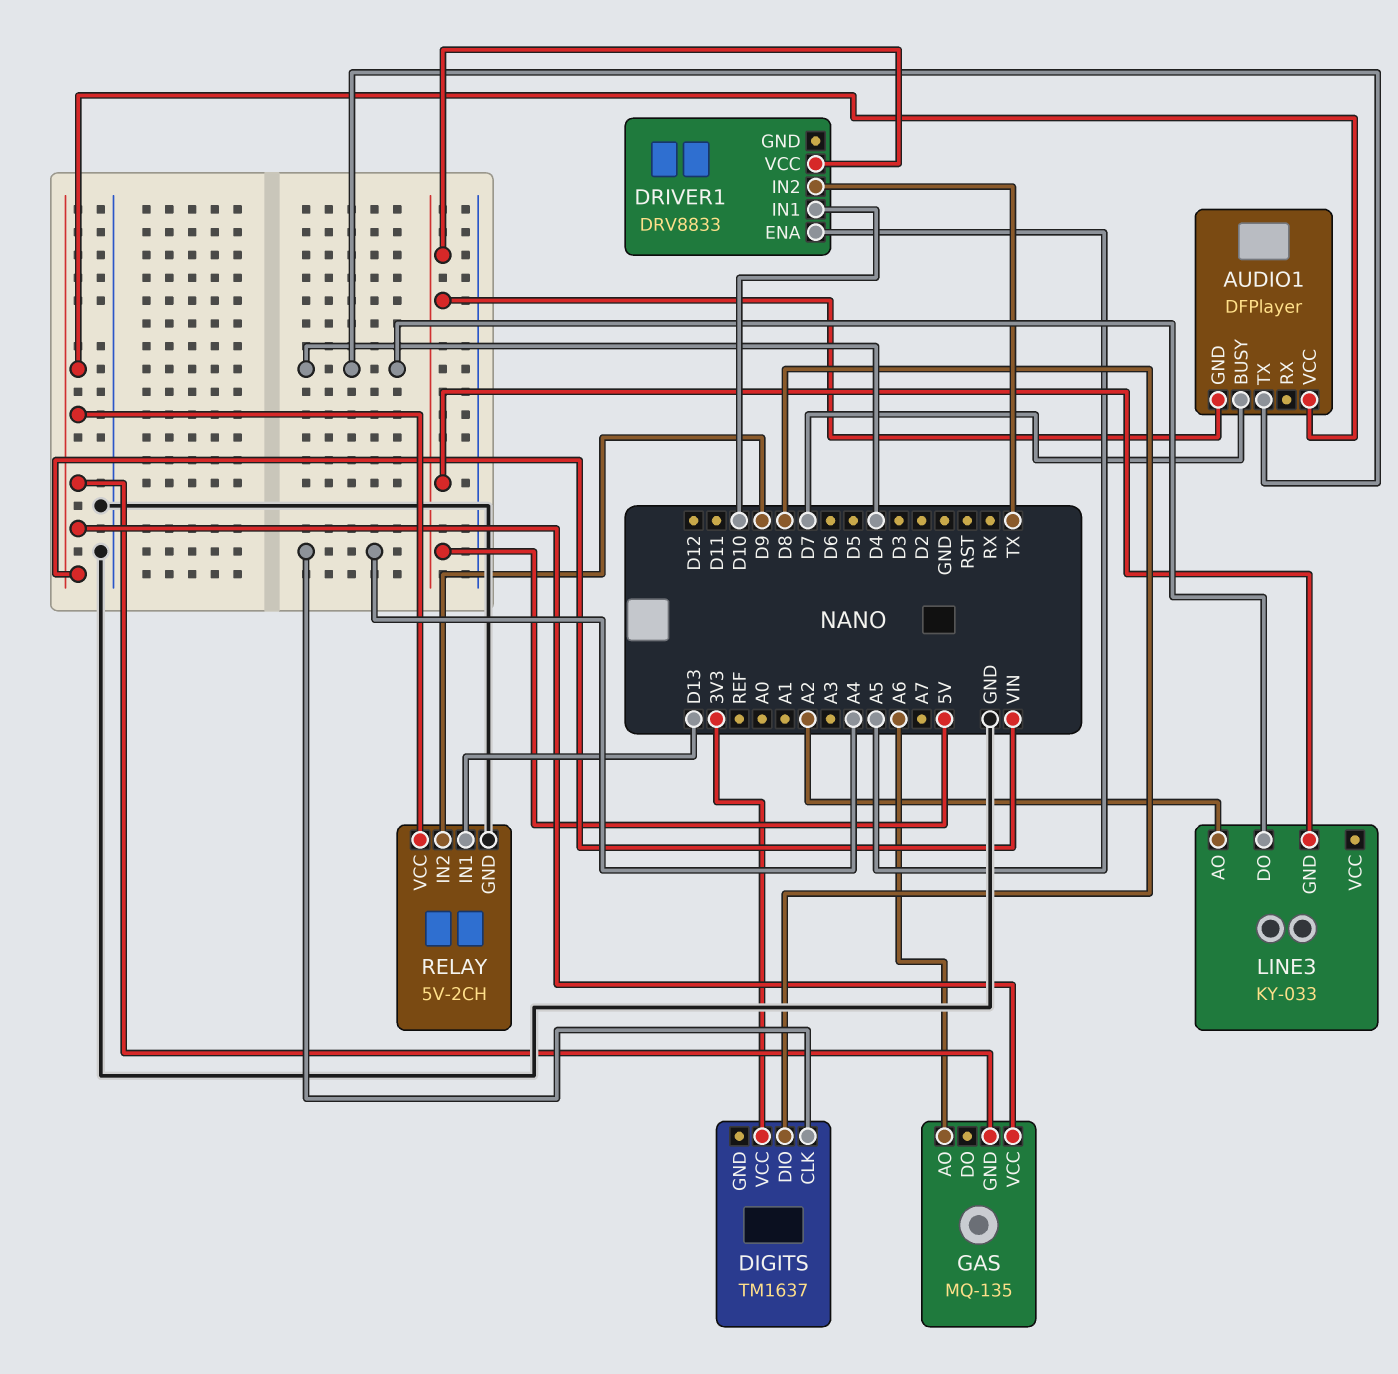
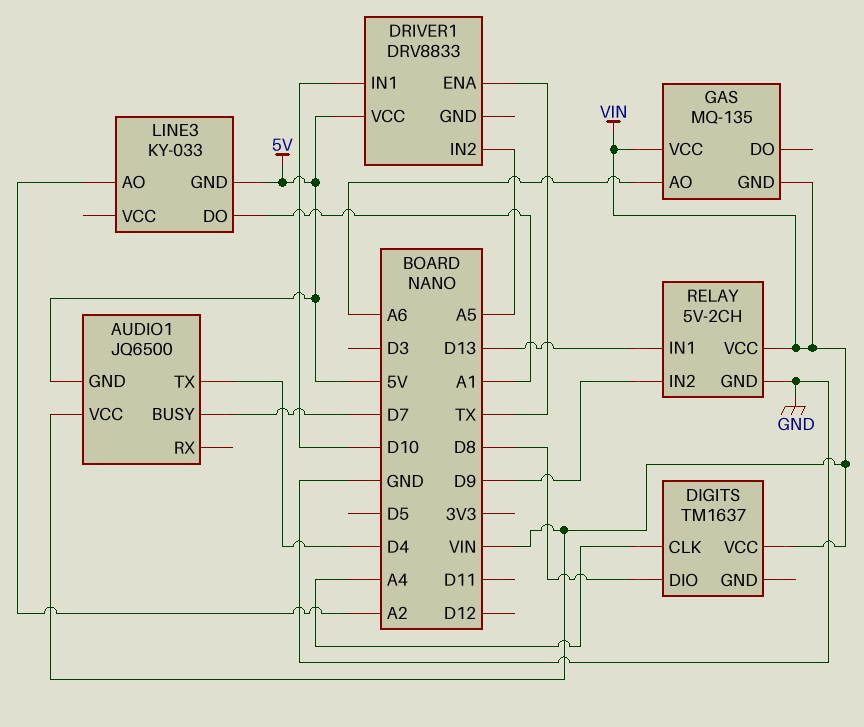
AUDIO1: DFPlayer -> JQ6500
DIGITS pin VCC: 3V3 -> VIN
DRIVER1 pin ENA: A5 -> TX
DRIVER1 pin IN2: TX -> A5
LINE3 pin DO: D4 -> A1

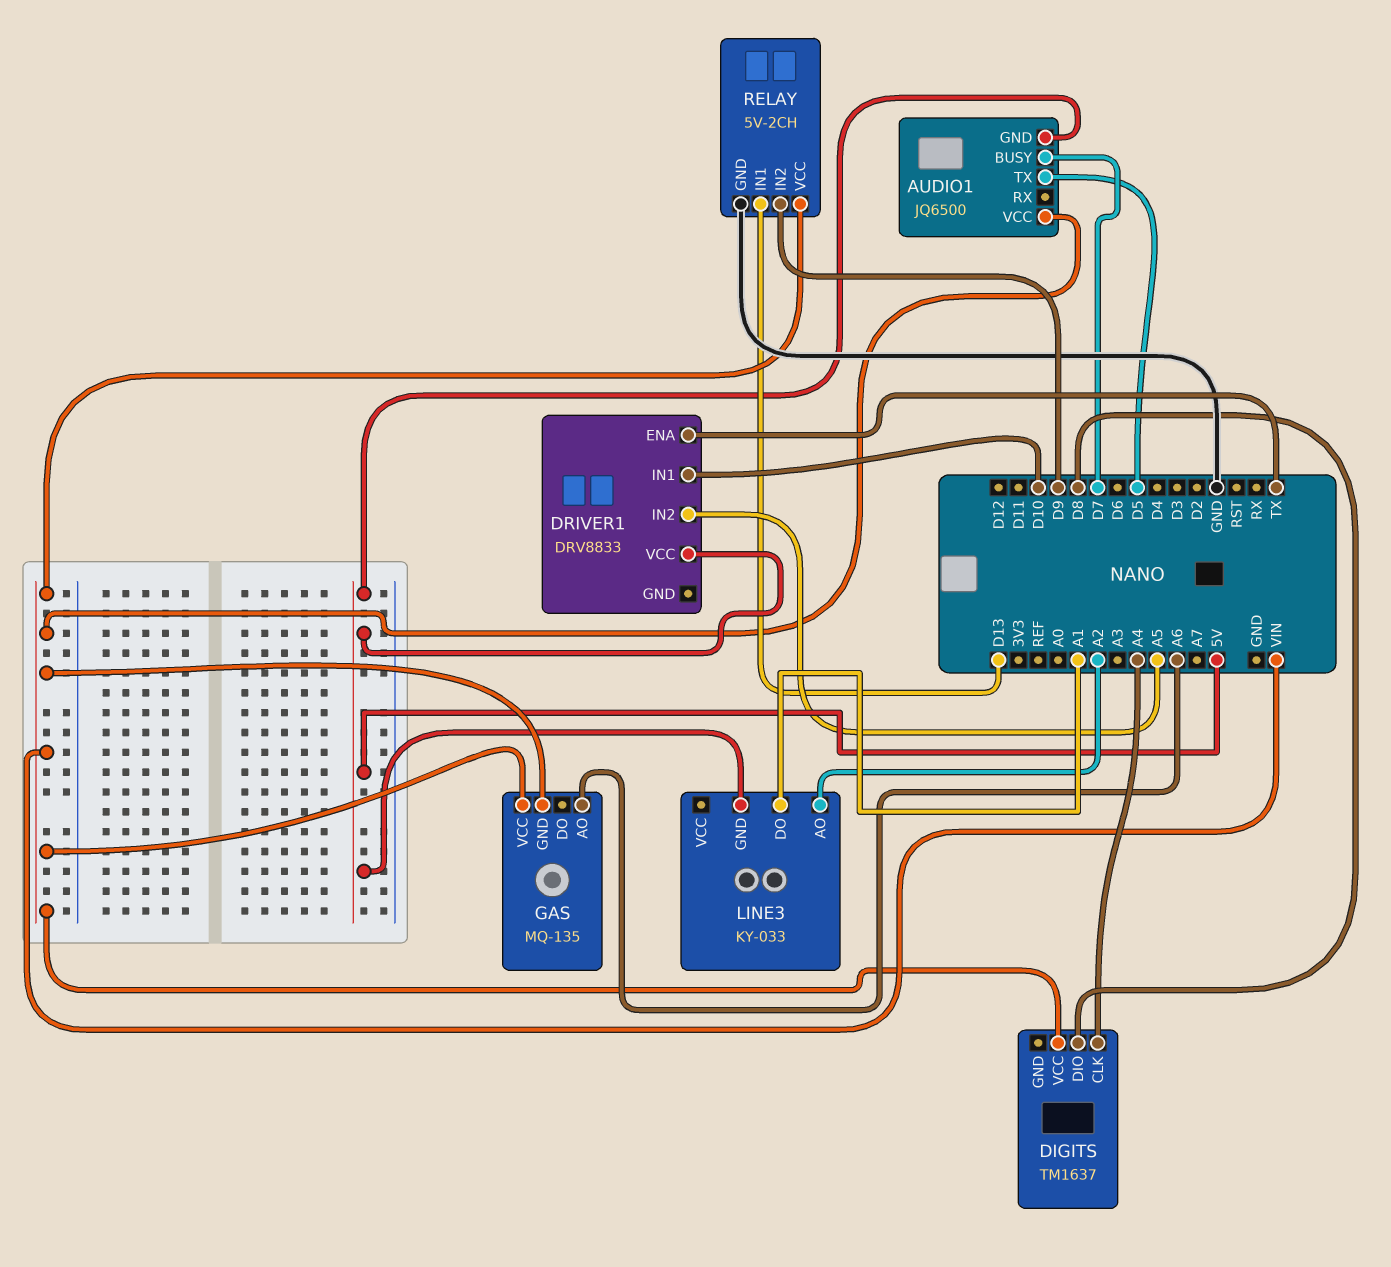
AUDIO1 pin TX: D4 -> D5

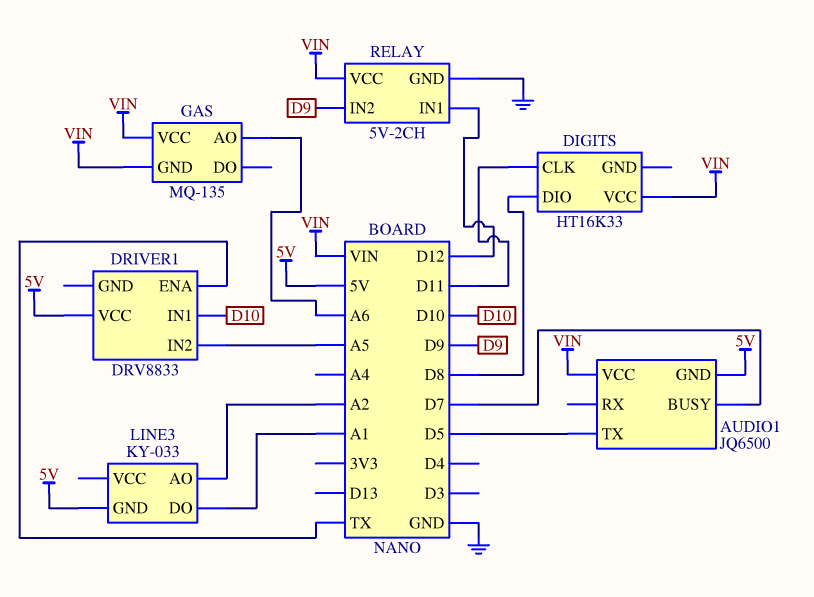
DIGITS: TM1637 -> HT16K33
DIGITS pin CLK: A4 -> D11
RELAY pin IN1: D13 -> D12

